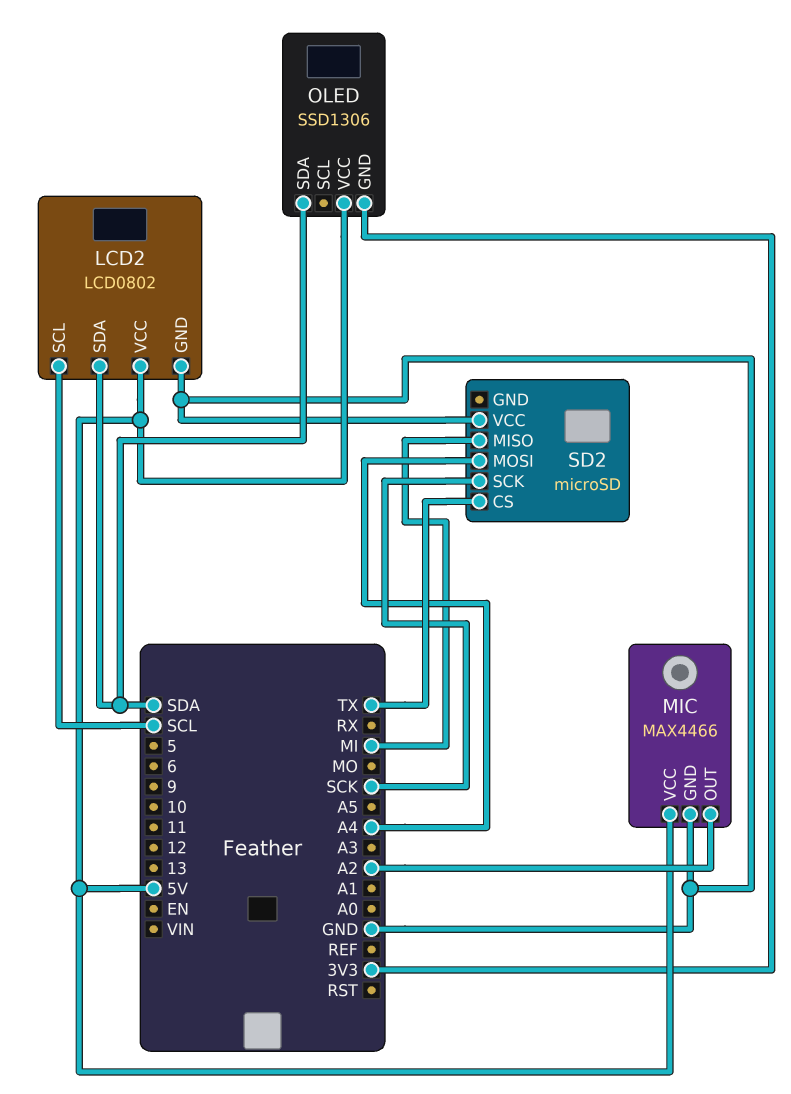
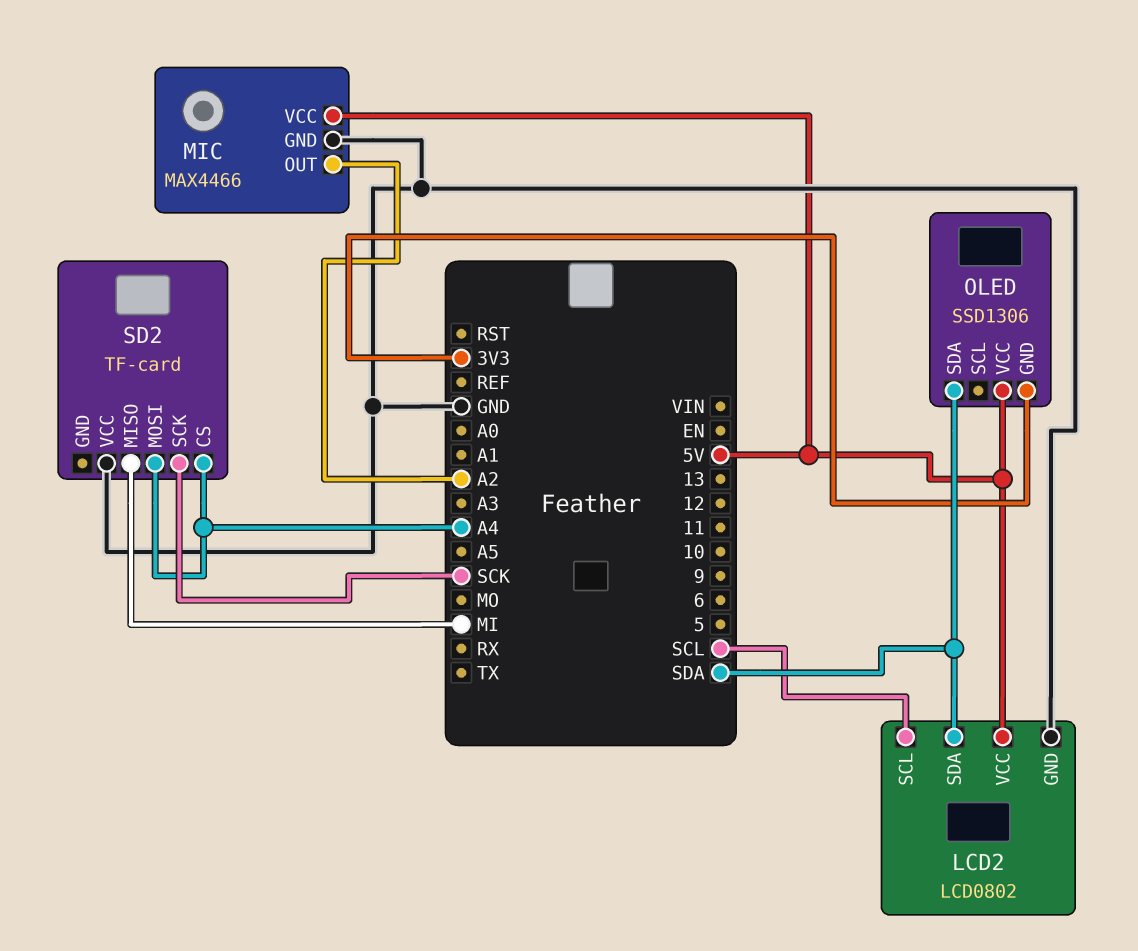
SD2: microSD -> TF-card
SD2 pin CS: TX -> A4

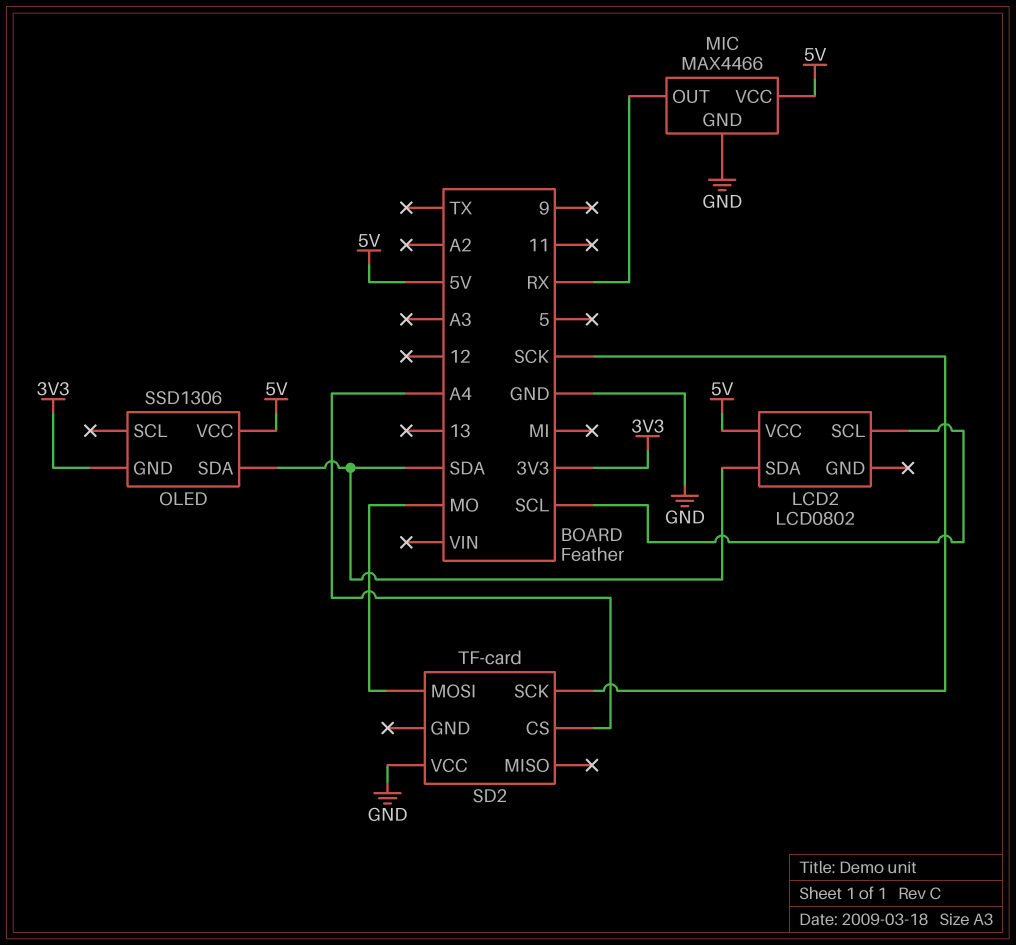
LCD2 pin GND: GND -> none
MIC pin OUT: A2 -> RX
SD2 pin MISO: MI -> none
SD2 pin MOSI: A4 -> MO

